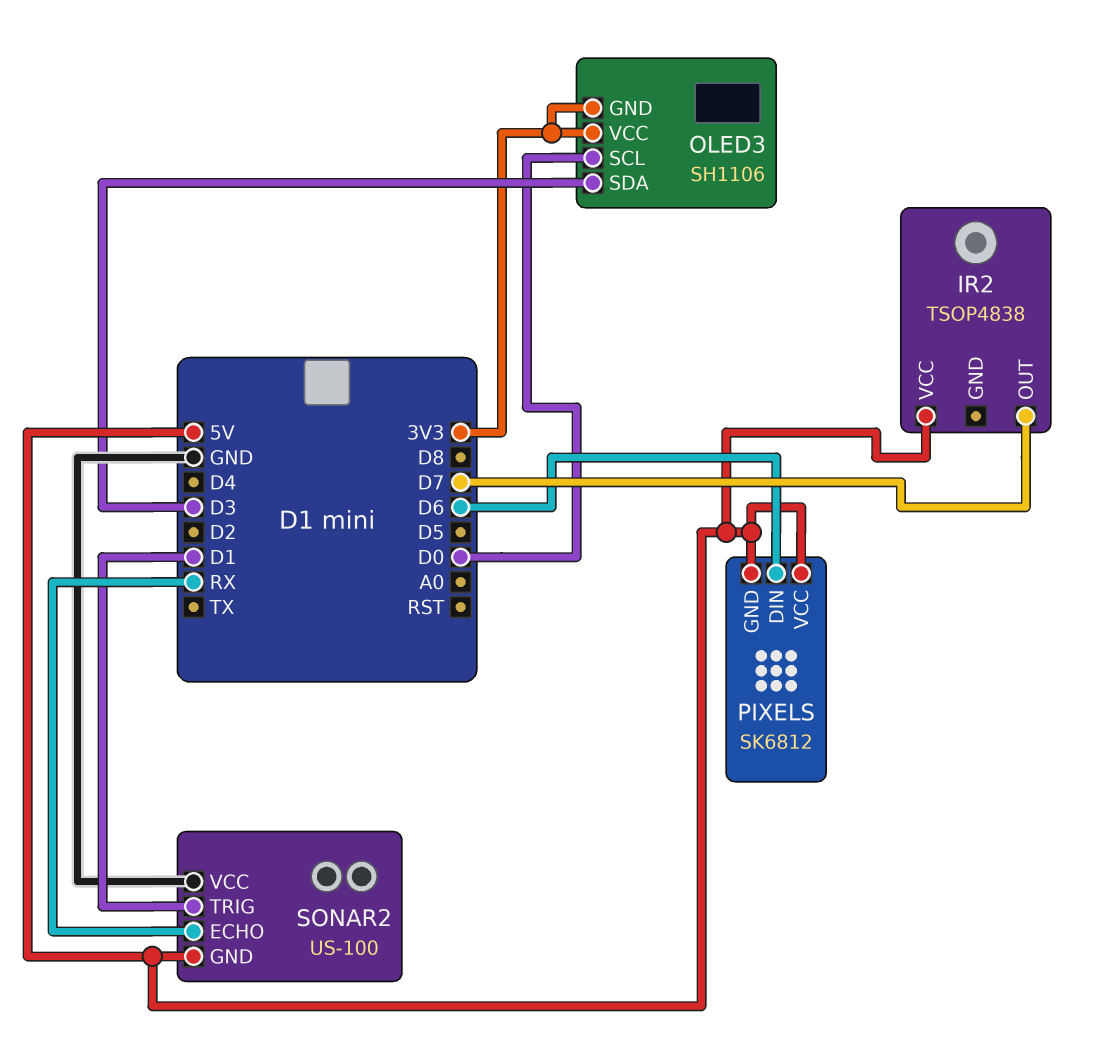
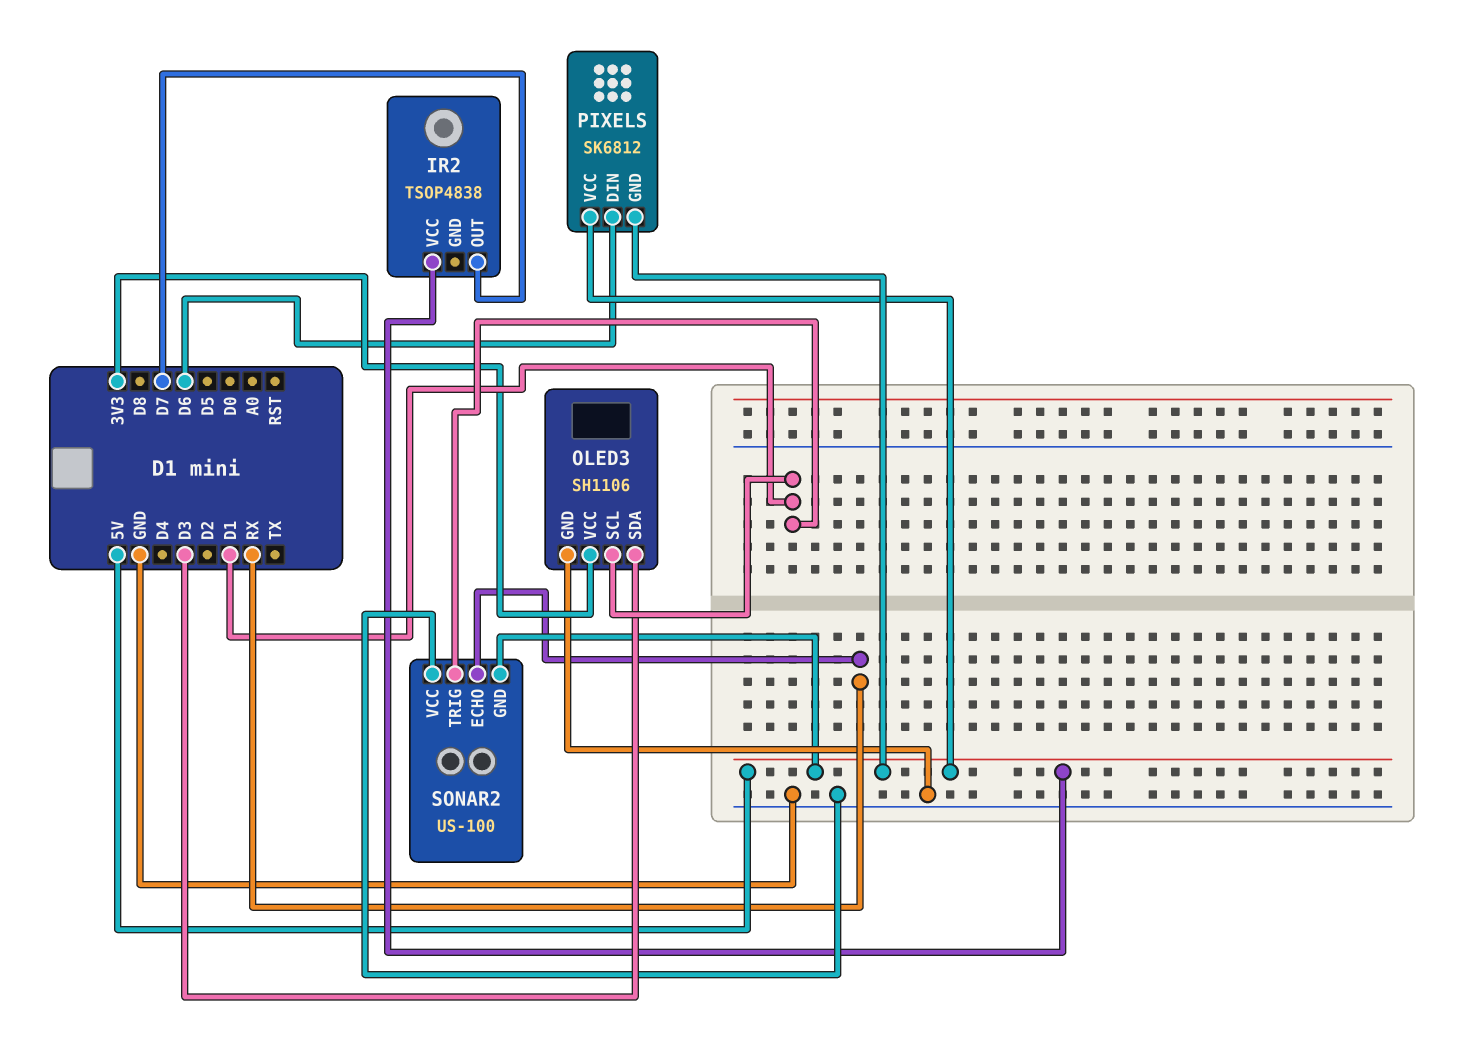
OLED3 pin GND: 3V3 -> GND
OLED3 pin SCL: D0 -> D1

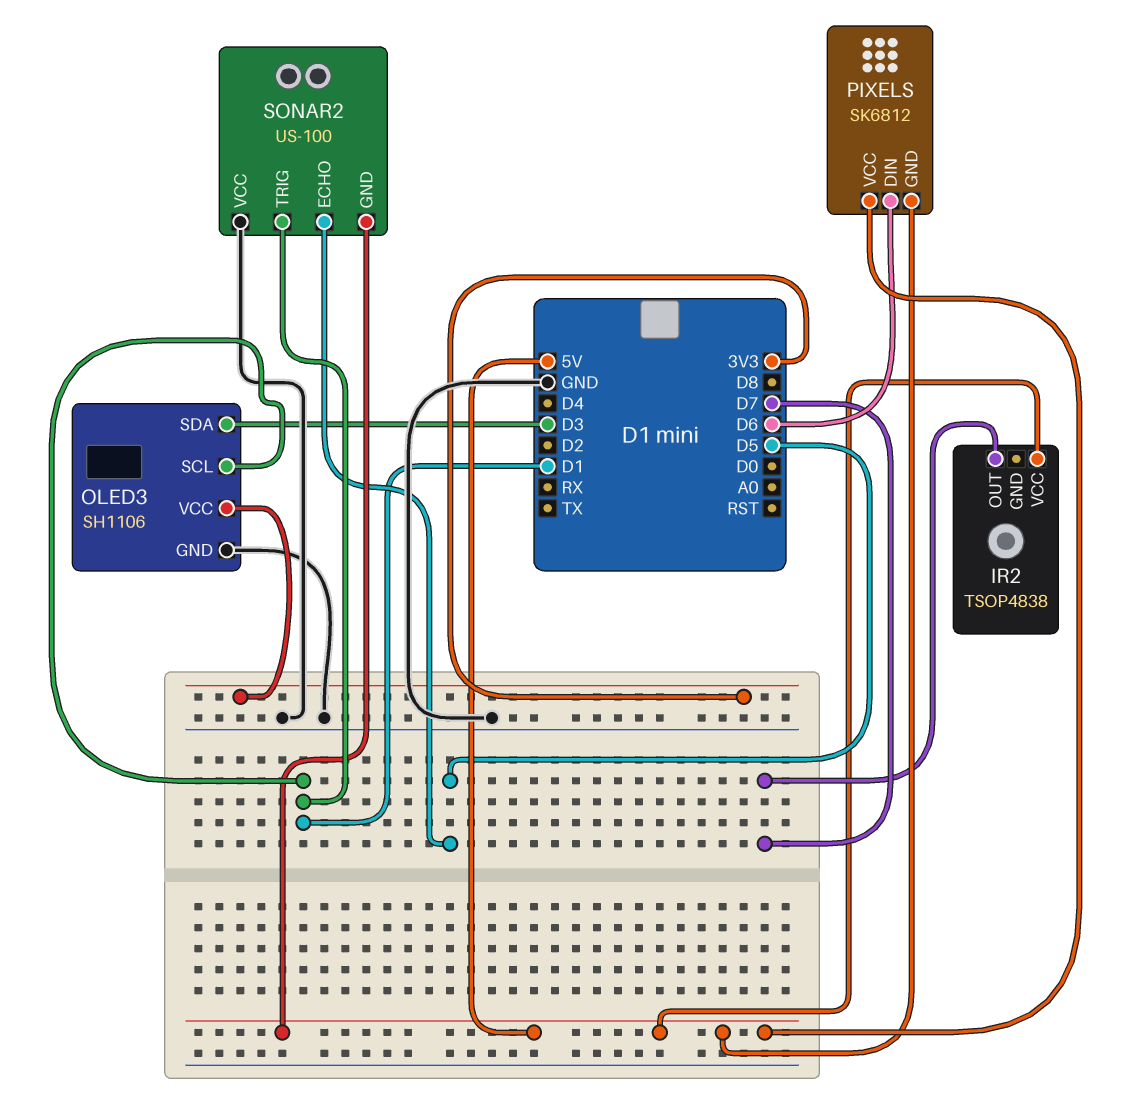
SONAR2 pin ECHO: RX -> D5

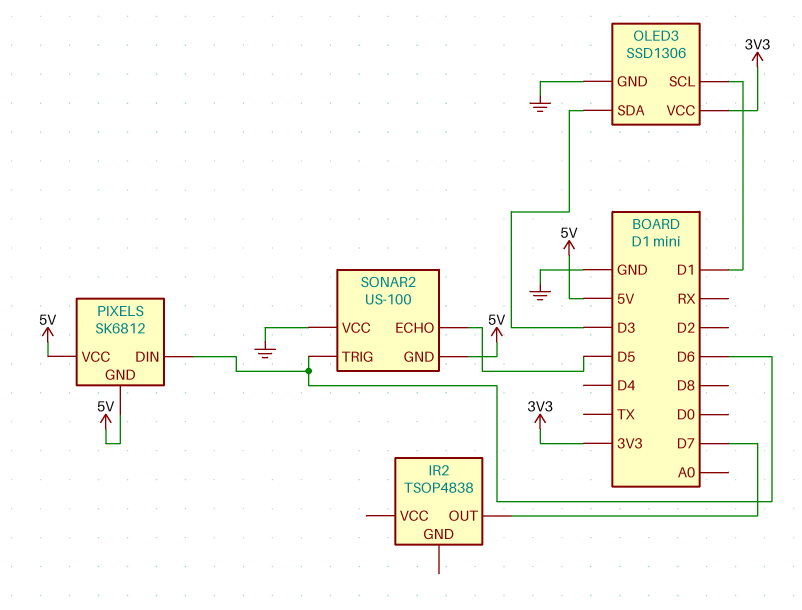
IR2 pin VCC: 5V -> none
OLED3: SH1106 -> SSD1306
SONAR2 pin TRIG: D1 -> D6

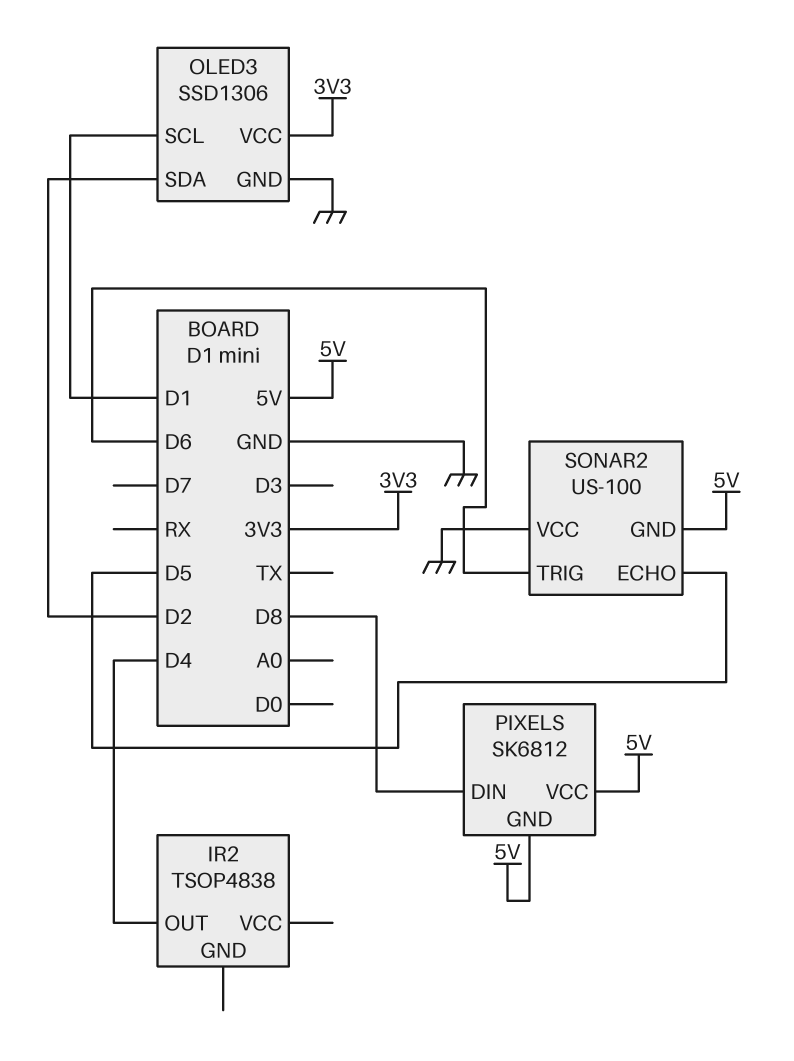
IR2 pin OUT: D7 -> D4
OLED3 pin SDA: D3 -> D2
PIXELS pin DIN: D6 -> D8

